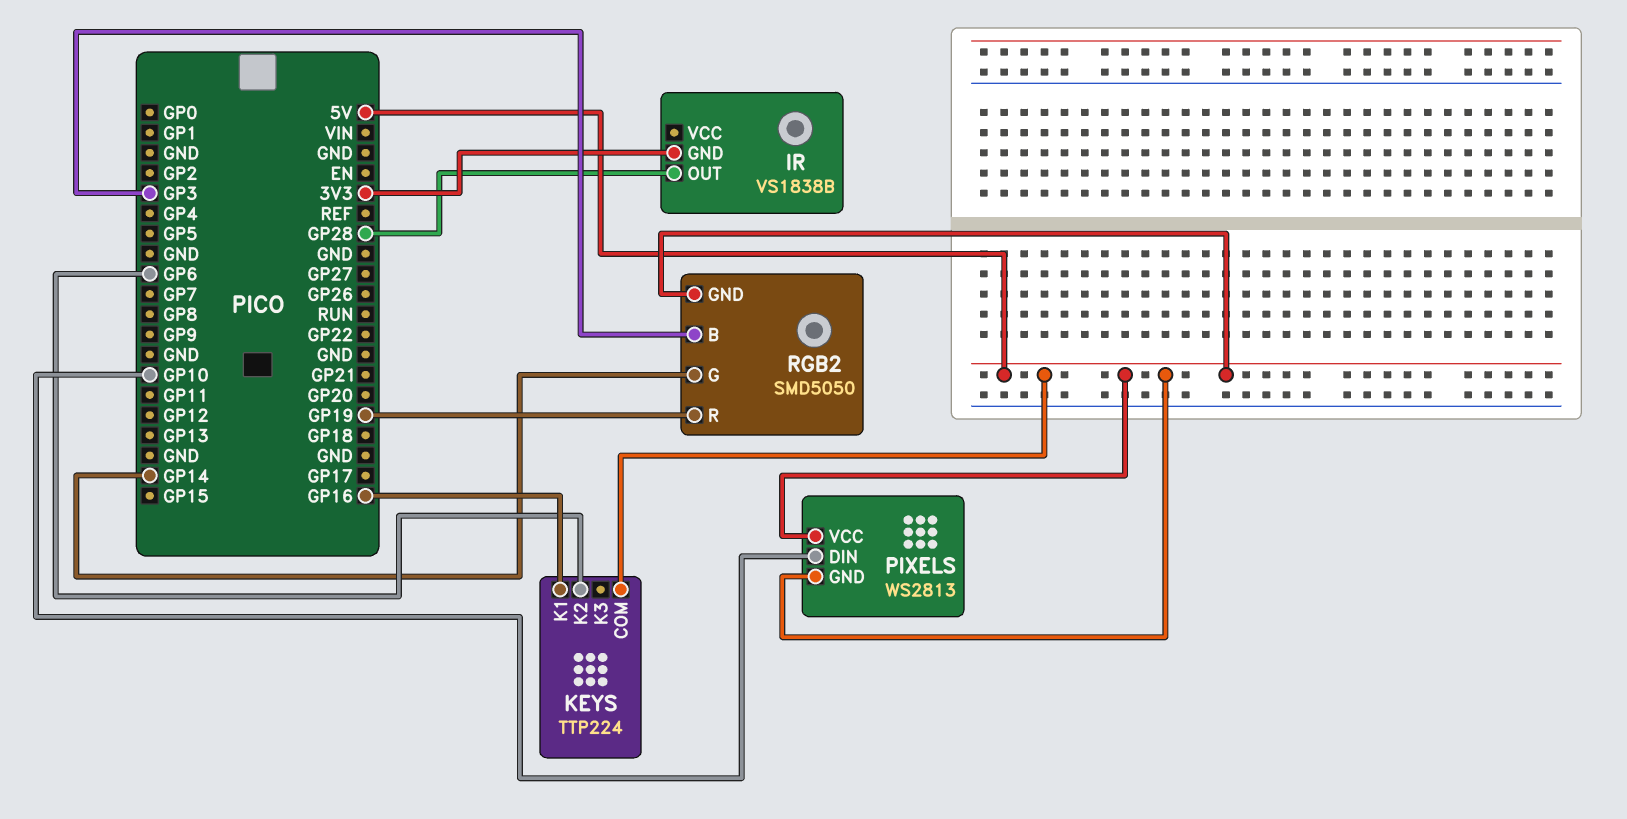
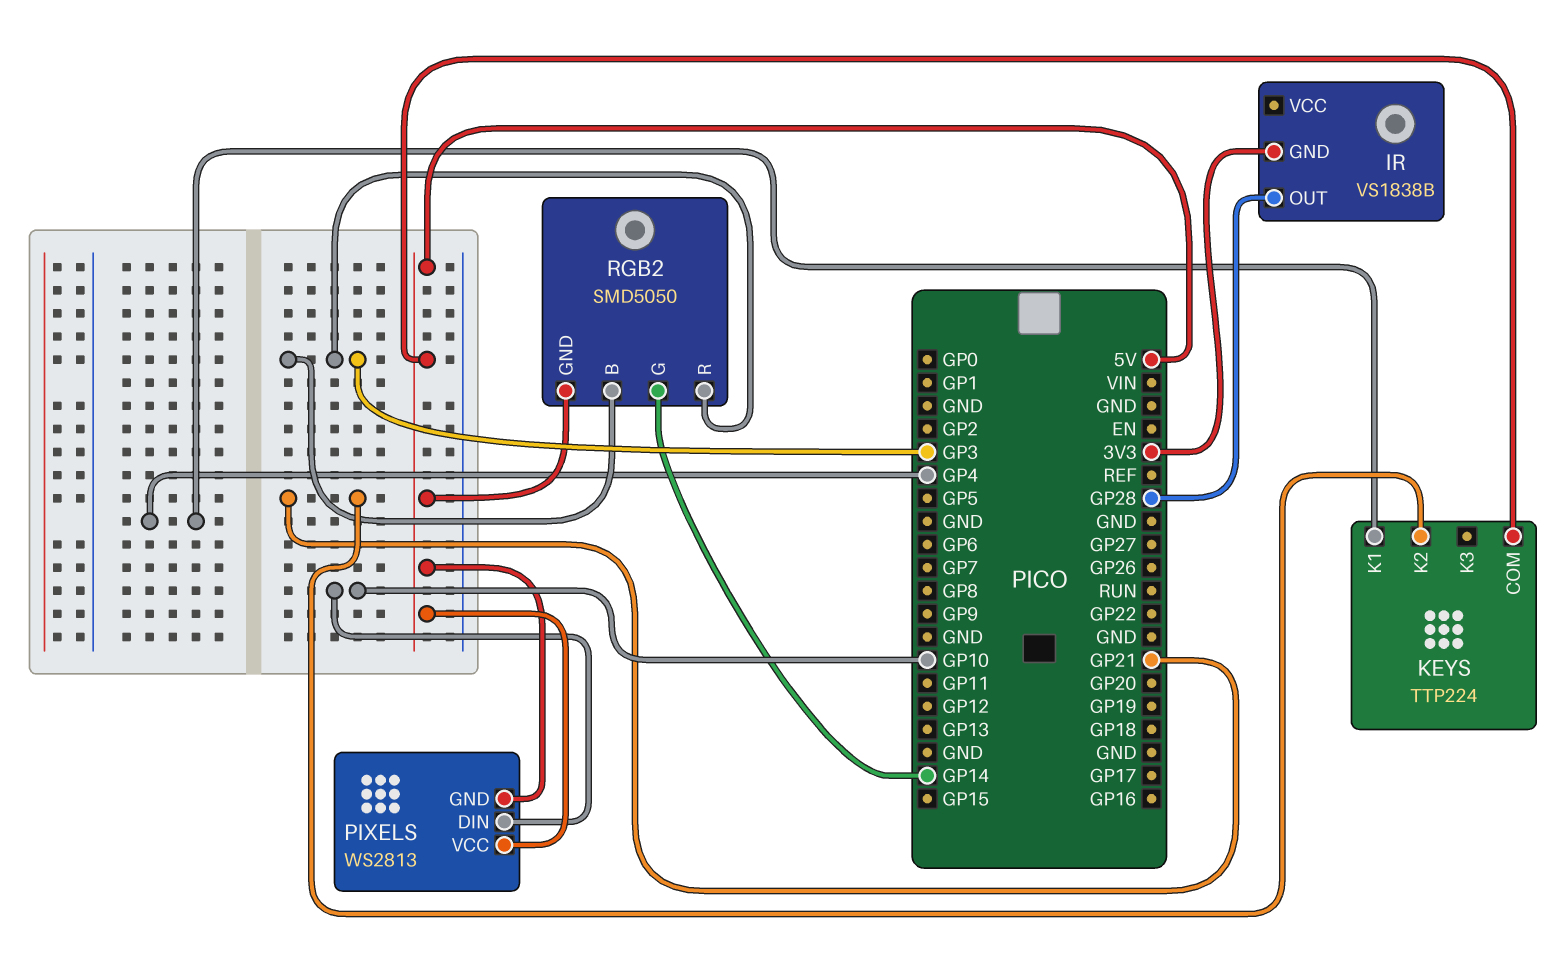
KEYS pin K1: GP16 -> GP4
KEYS pin K2: GP6 -> GP21
RGB2 pin R: GP19 -> GP3

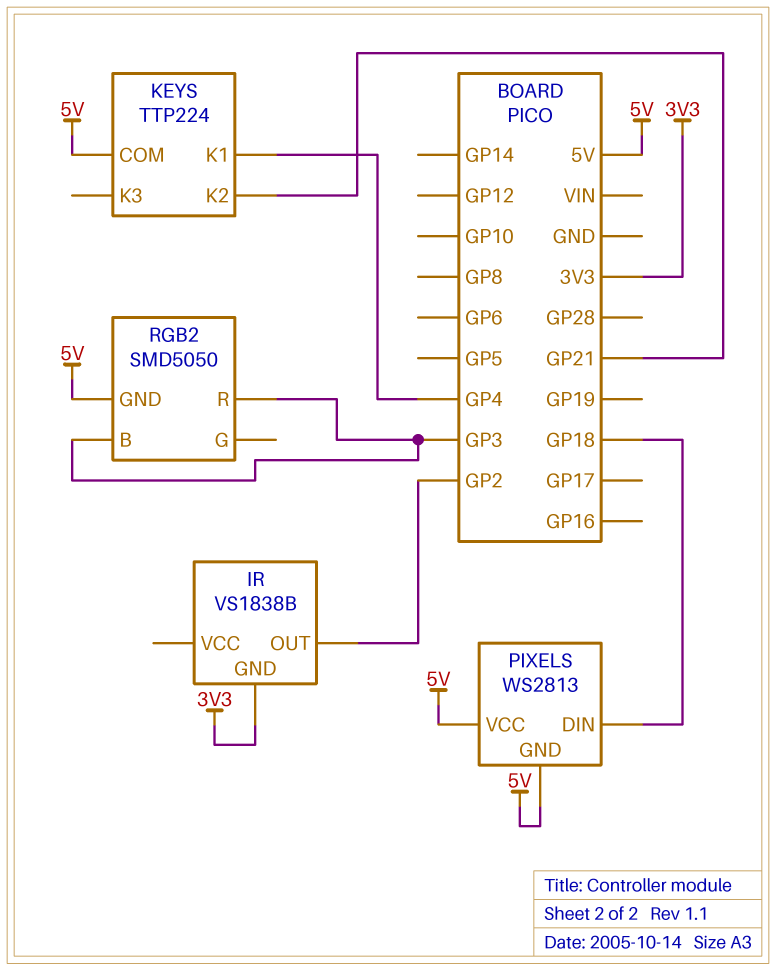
IR pin OUT: GP28 -> GP2
PIXELS pin DIN: GP10 -> GP18
RGB2 pin G: GP14 -> none

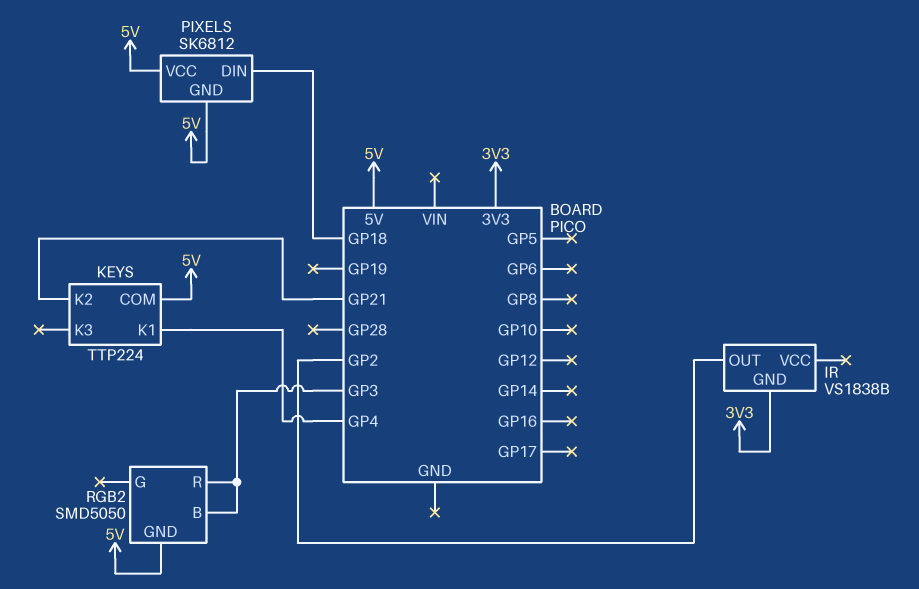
PIXELS: WS2813 -> SK6812

